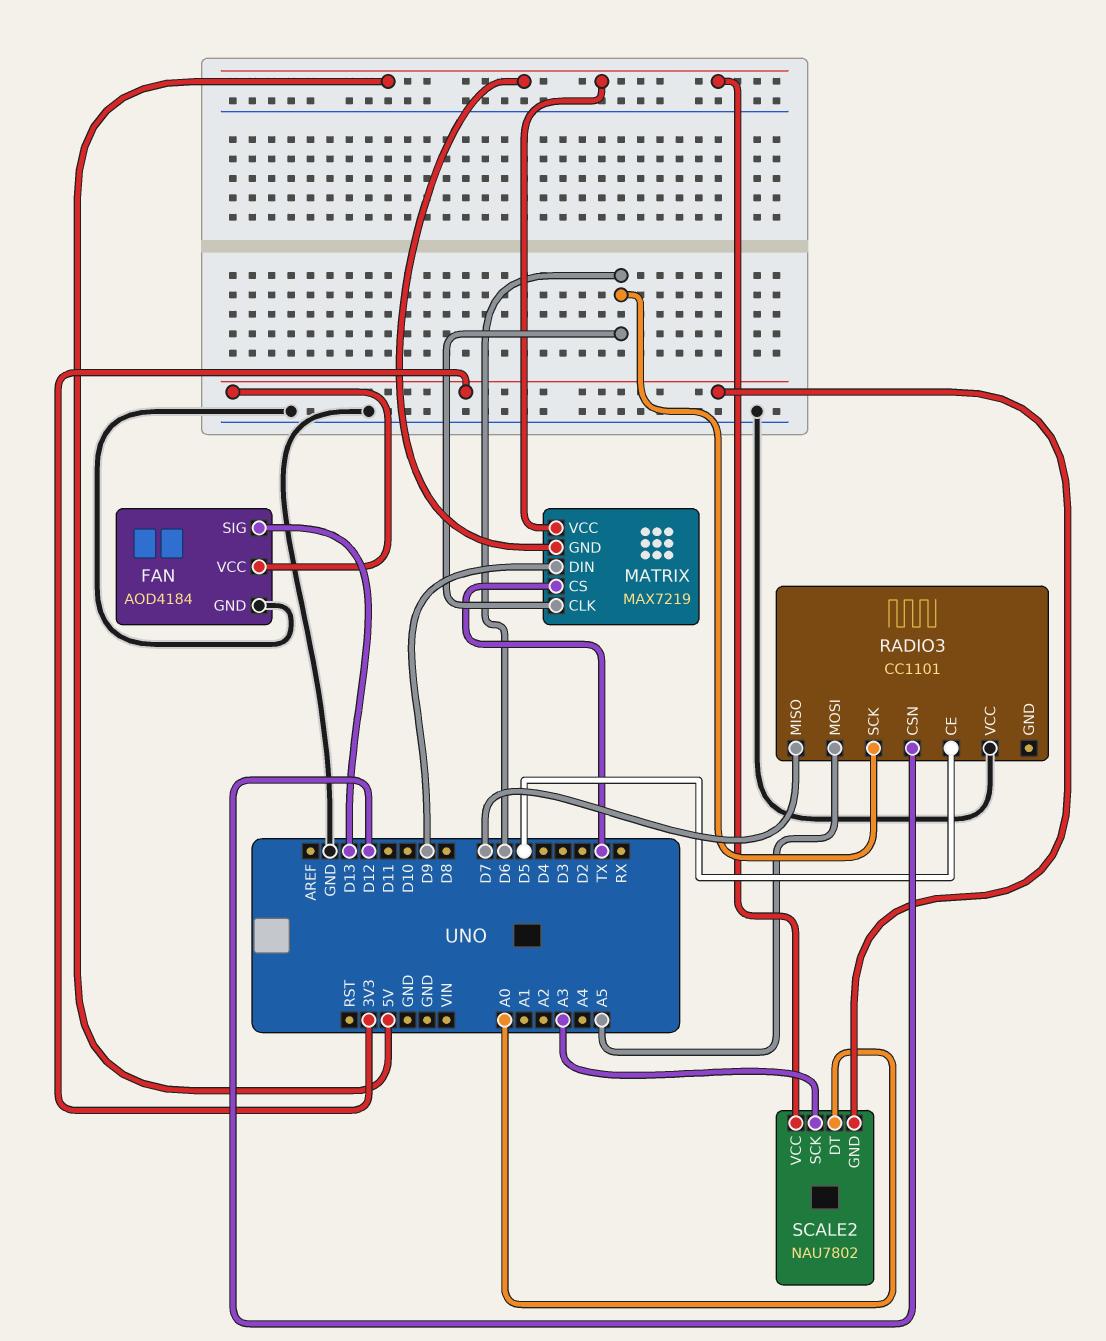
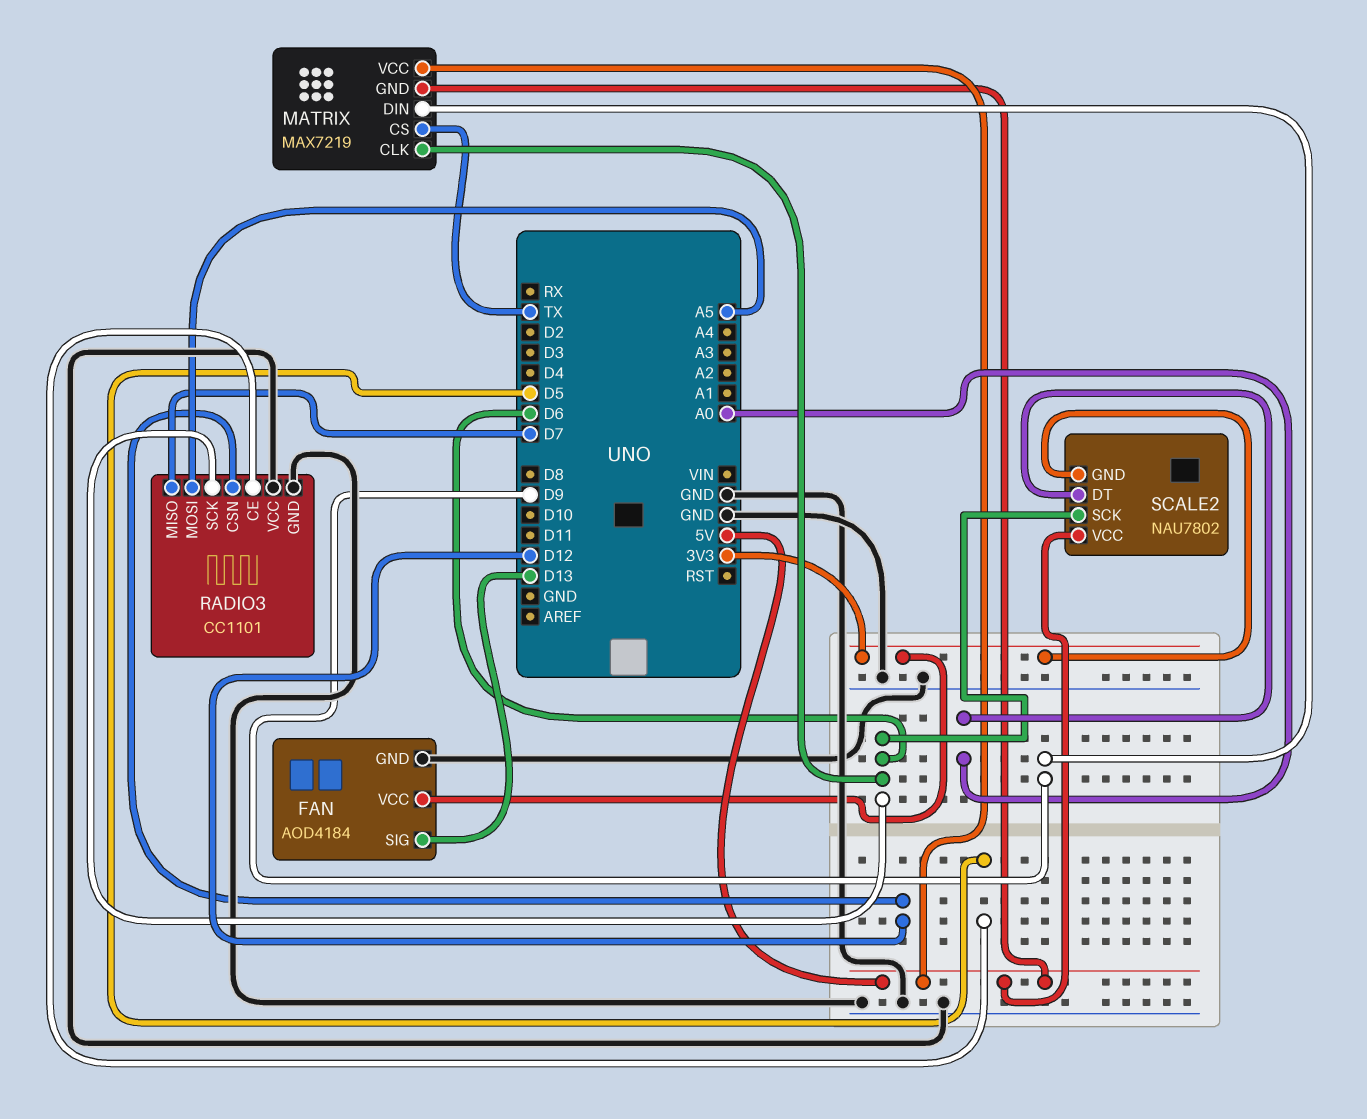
RADIO3 pin GND: none -> GND
SCALE2 pin SCK: A3 -> D6

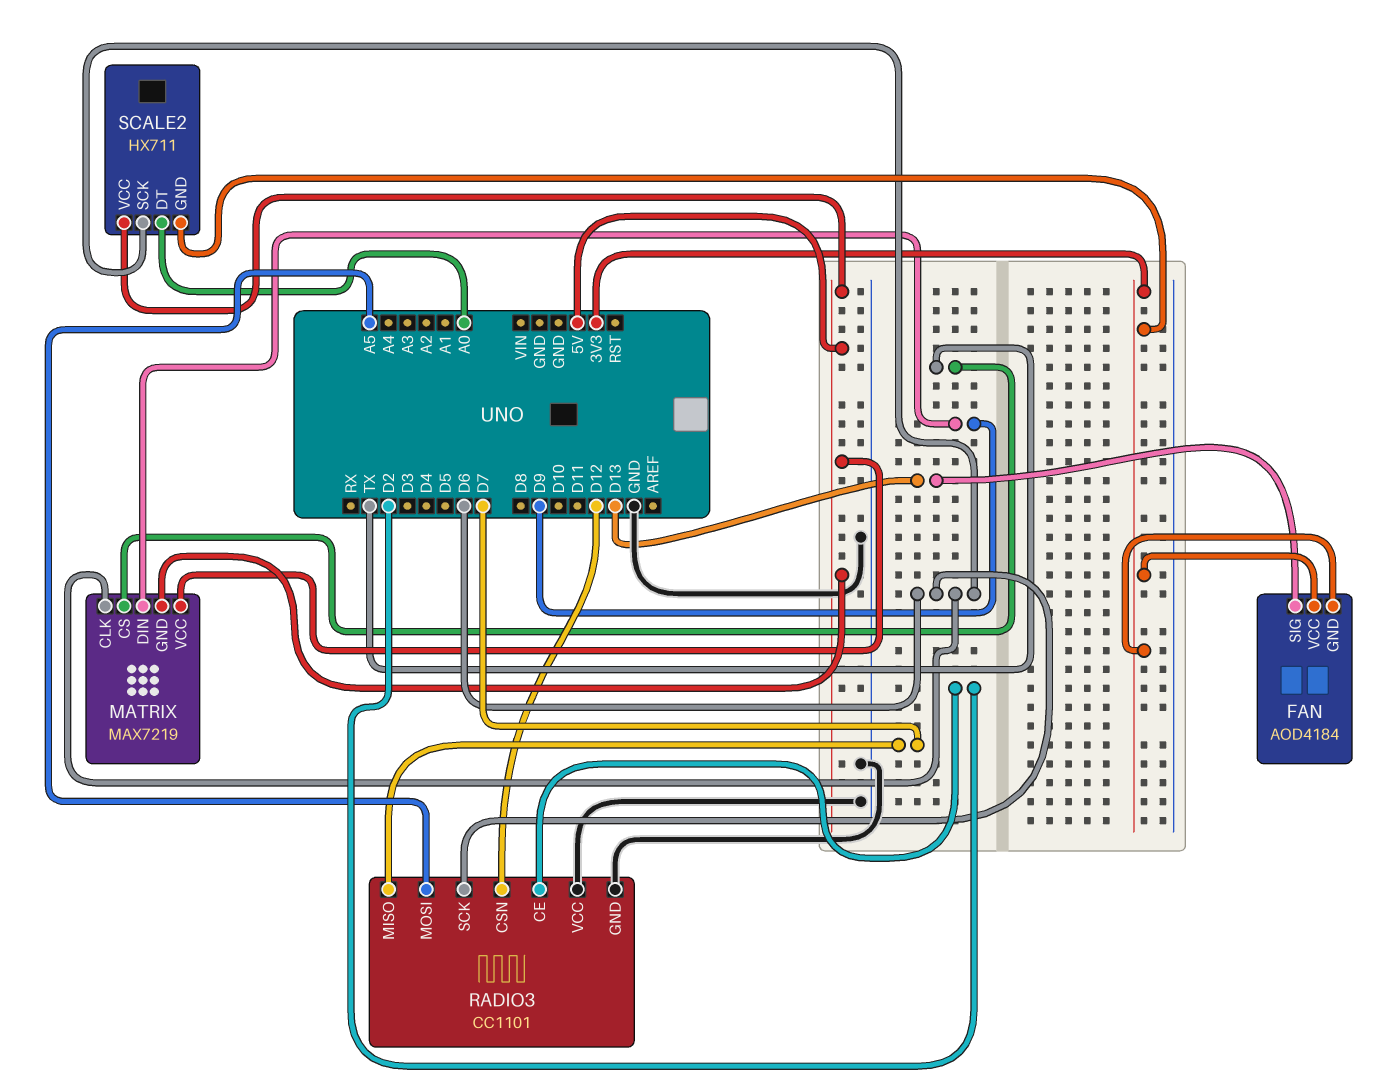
FAN pin GND: GND -> 3V3
RADIO3 pin CE: D5 -> D2
SCALE2: NAU7802 -> HX711

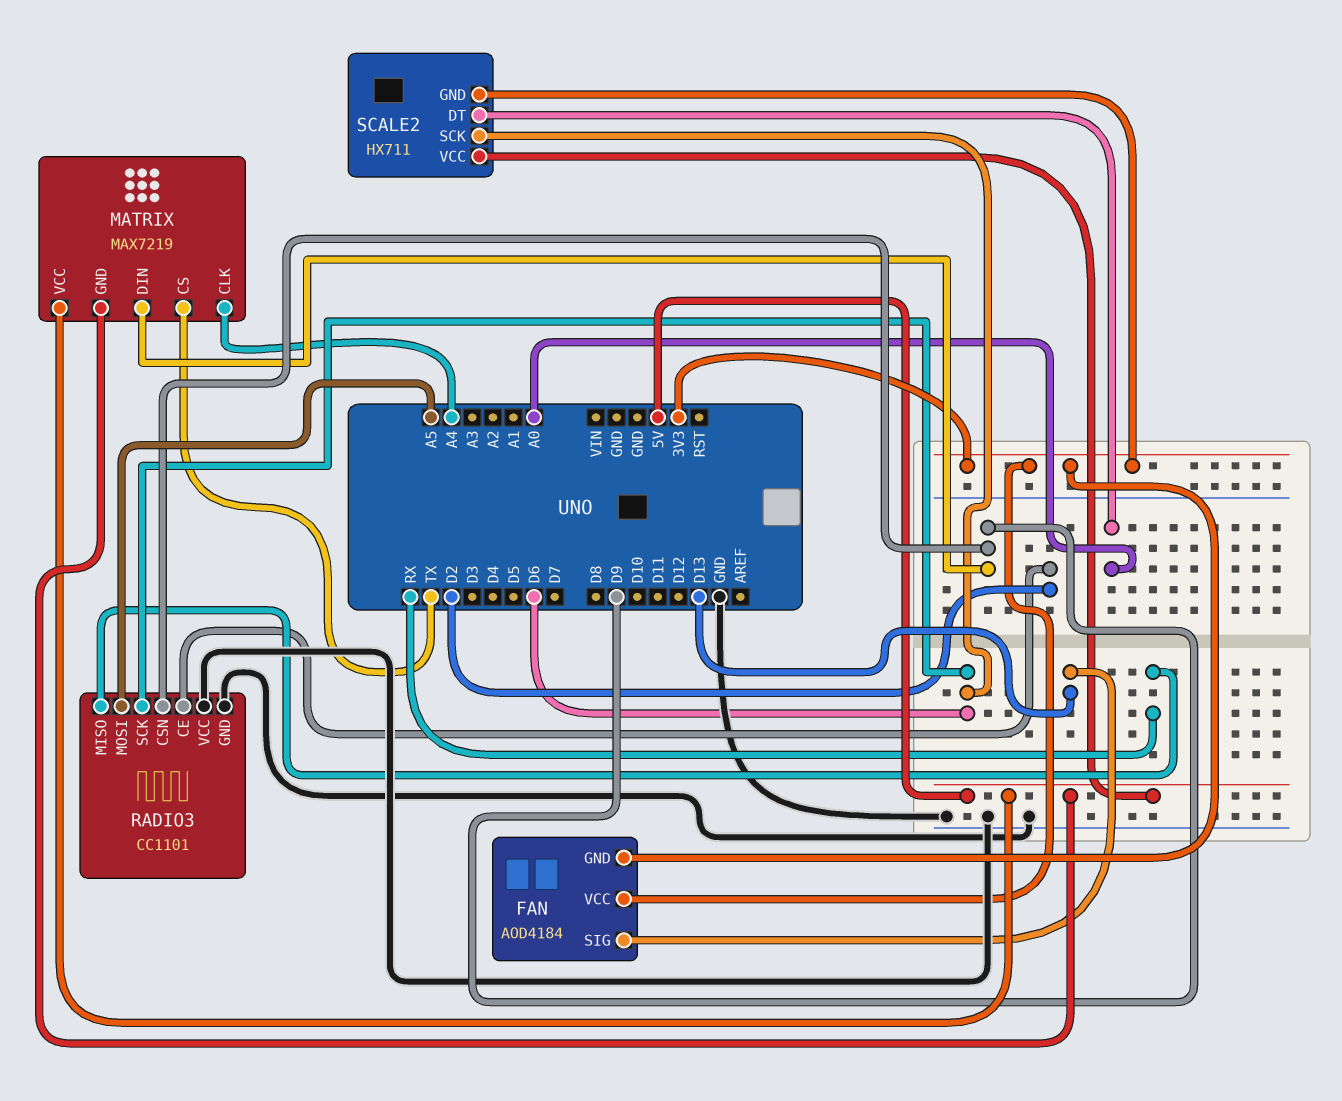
MATRIX pin CLK: D6 -> A4
RADIO3 pin CSN: D12 -> D9
RADIO3 pin MISO: D7 -> RX

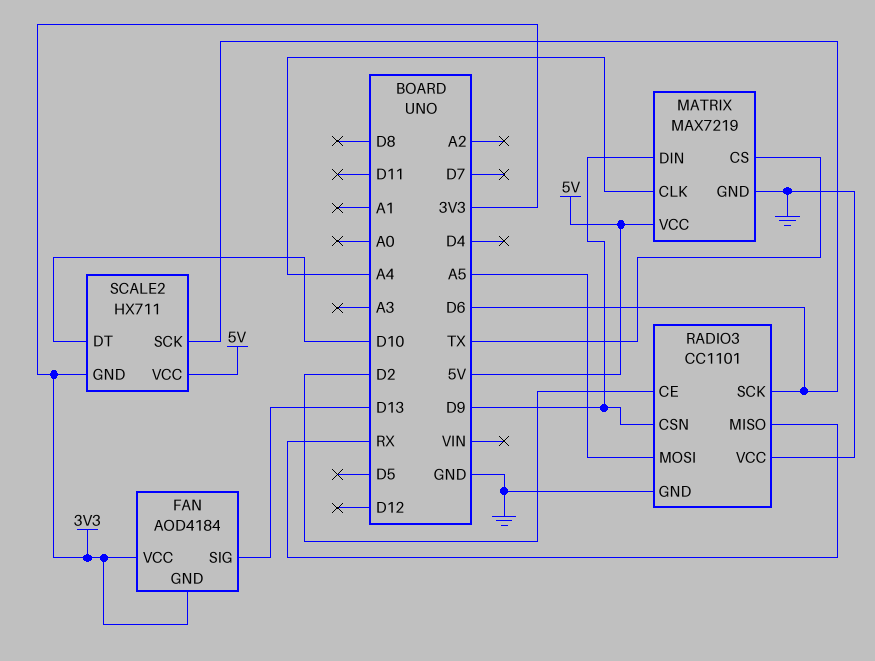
MATRIX pin GND: 5V -> GND
SCALE2 pin DT: A0 -> D10

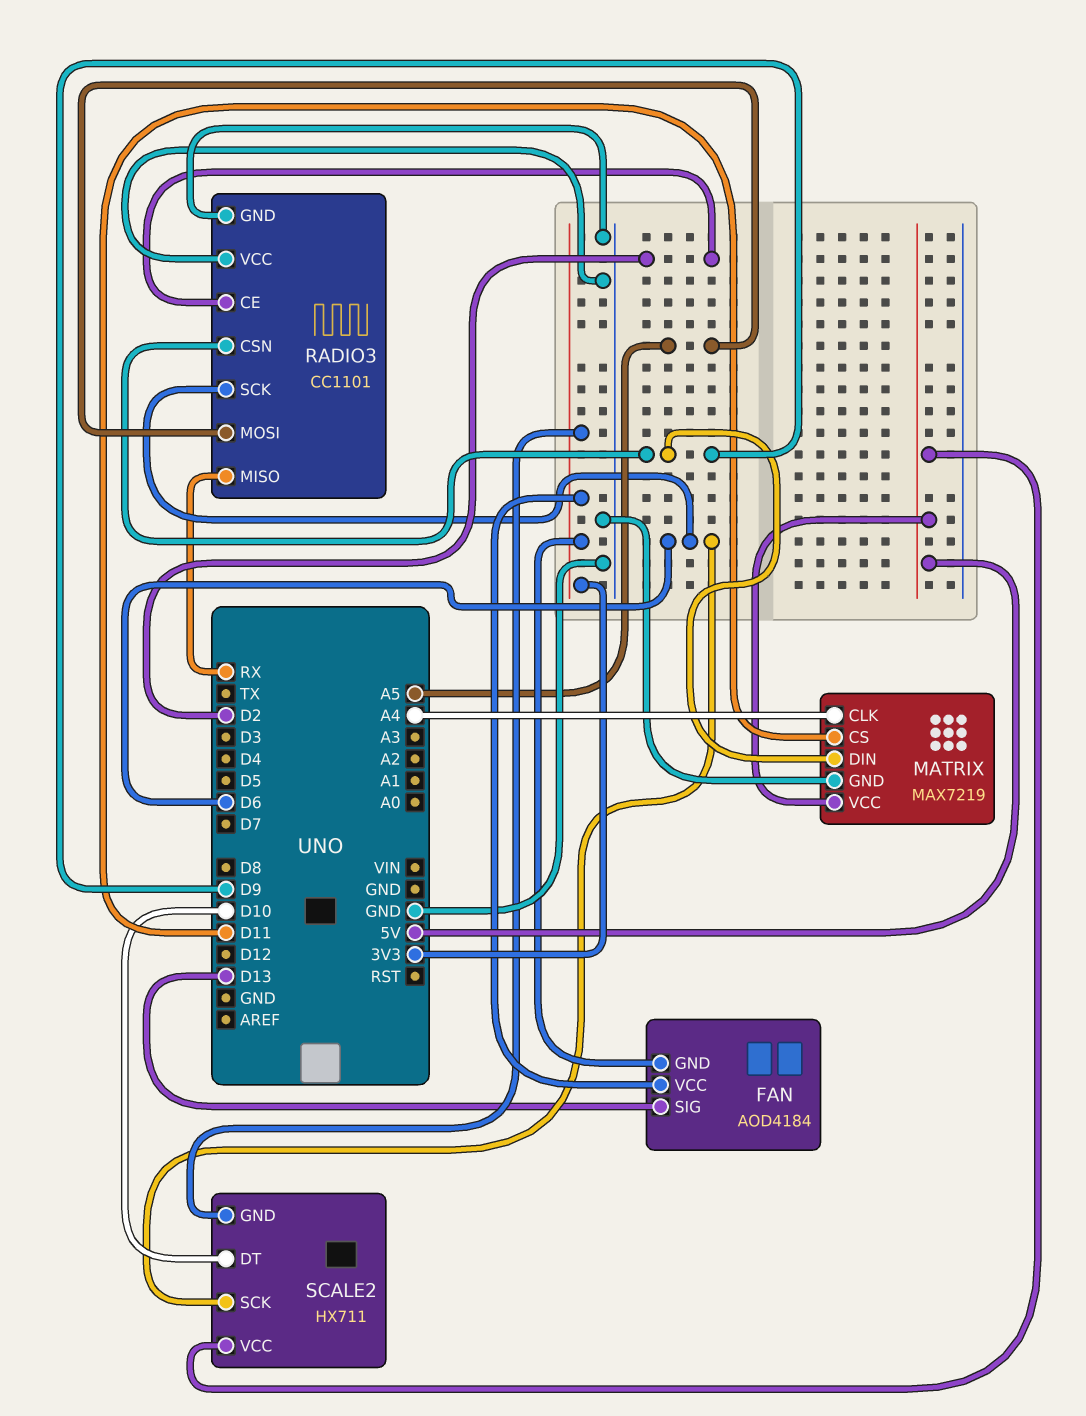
MATRIX pin CS: TX -> D11

